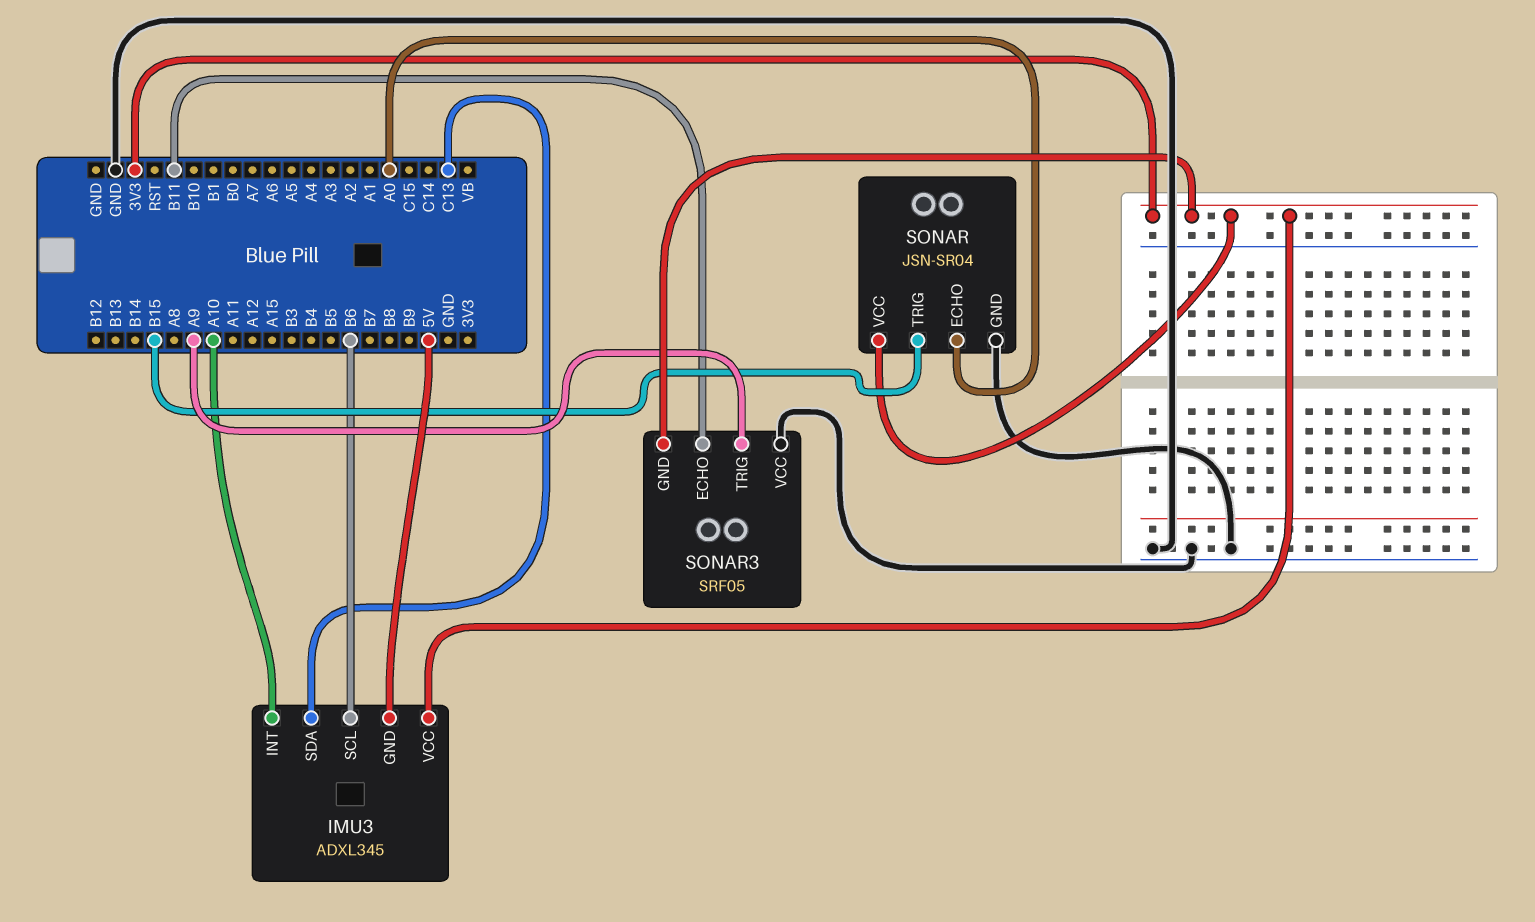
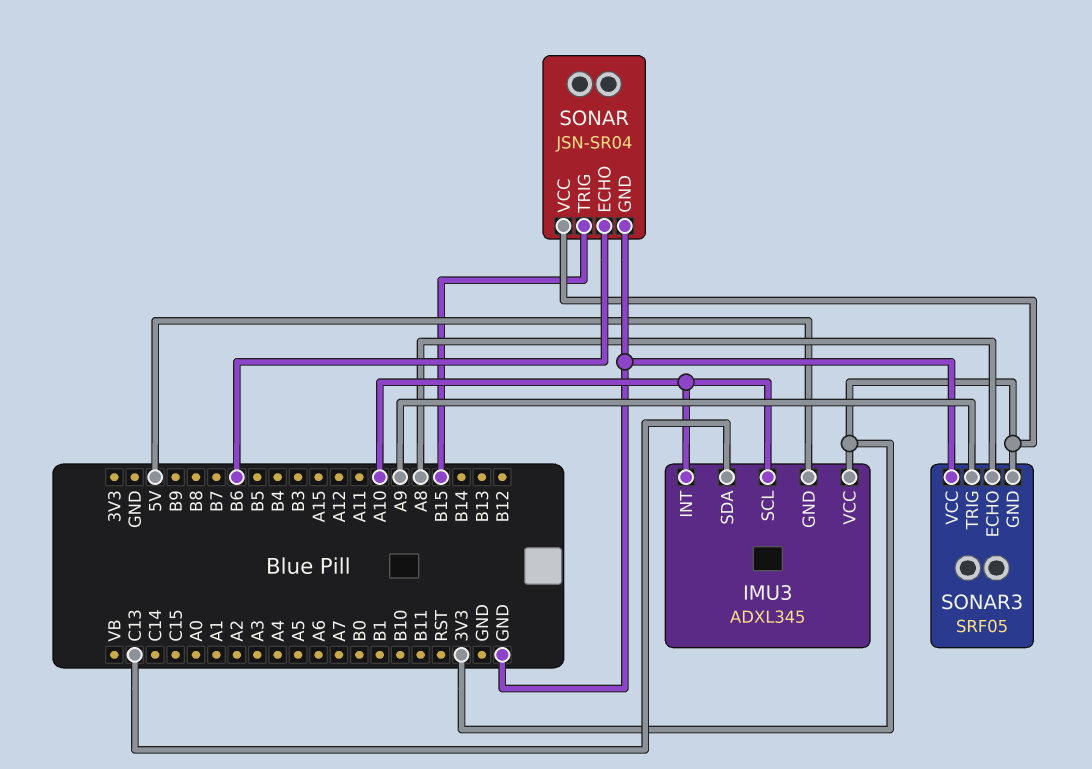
IMU3 pin SCL: B6 -> A10
SONAR pin ECHO: A0 -> B6
SONAR3 pin ECHO: B11 -> A8

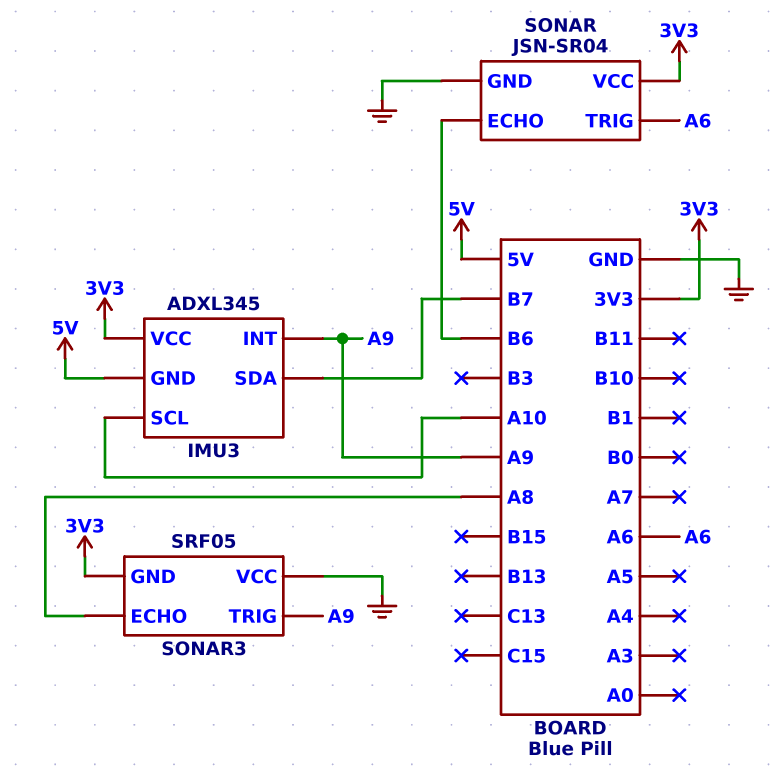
IMU3 pin INT: A10 -> A9
IMU3 pin SDA: C13 -> B7
SONAR pin TRIG: B15 -> A6

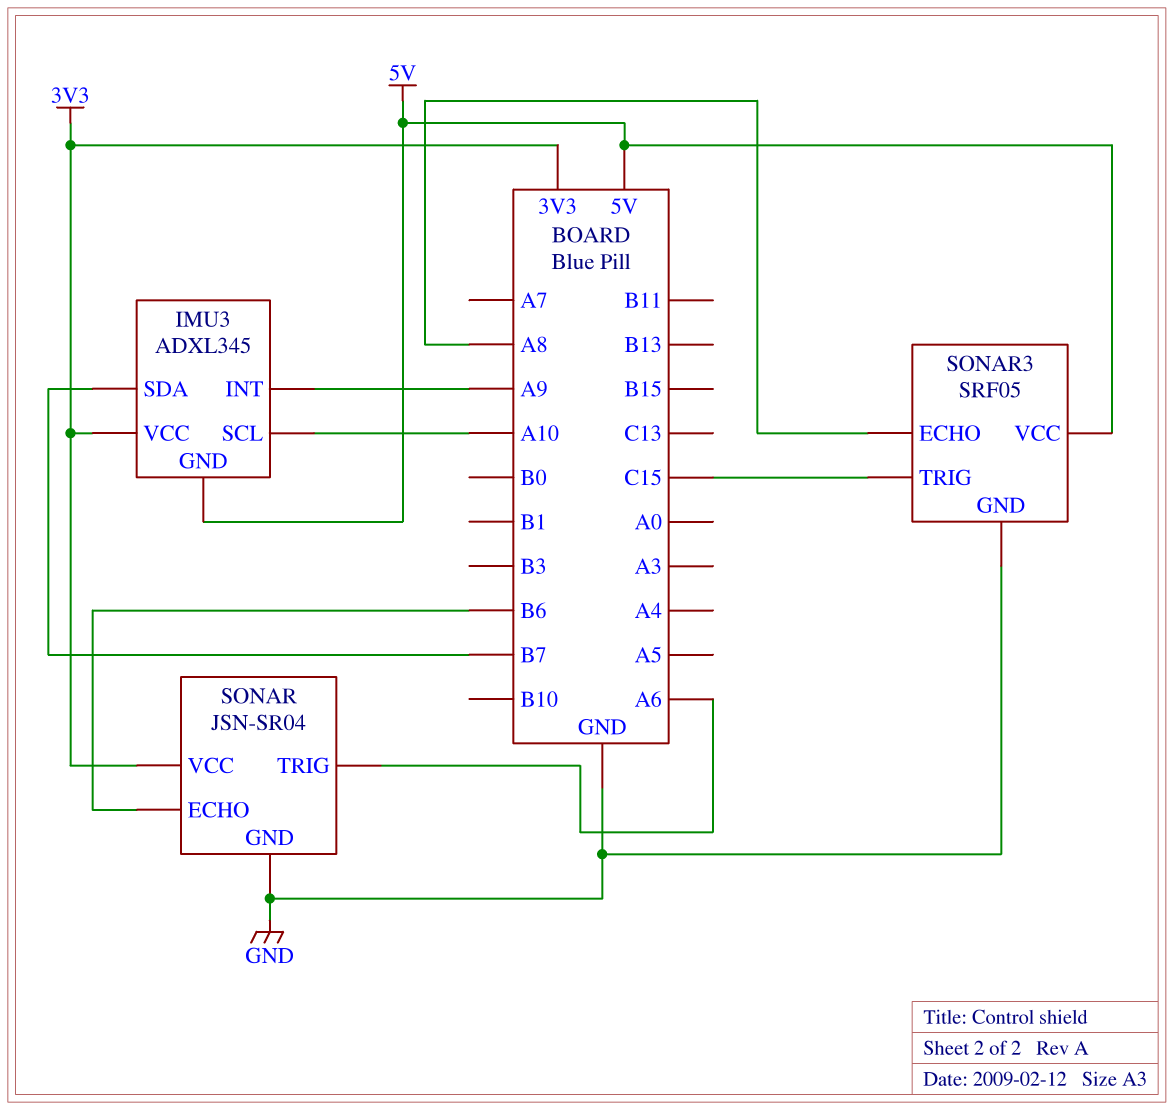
SONAR3 pin GND: 3V3 -> GND
SONAR3 pin TRIG: A9 -> C15
SONAR3 pin VCC: GND -> 5V

